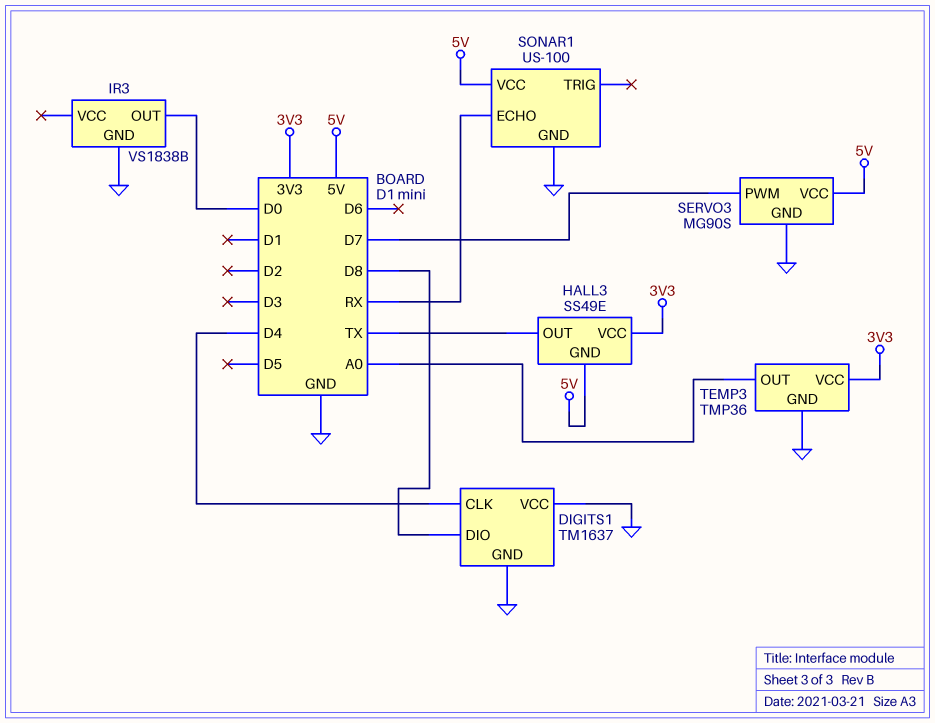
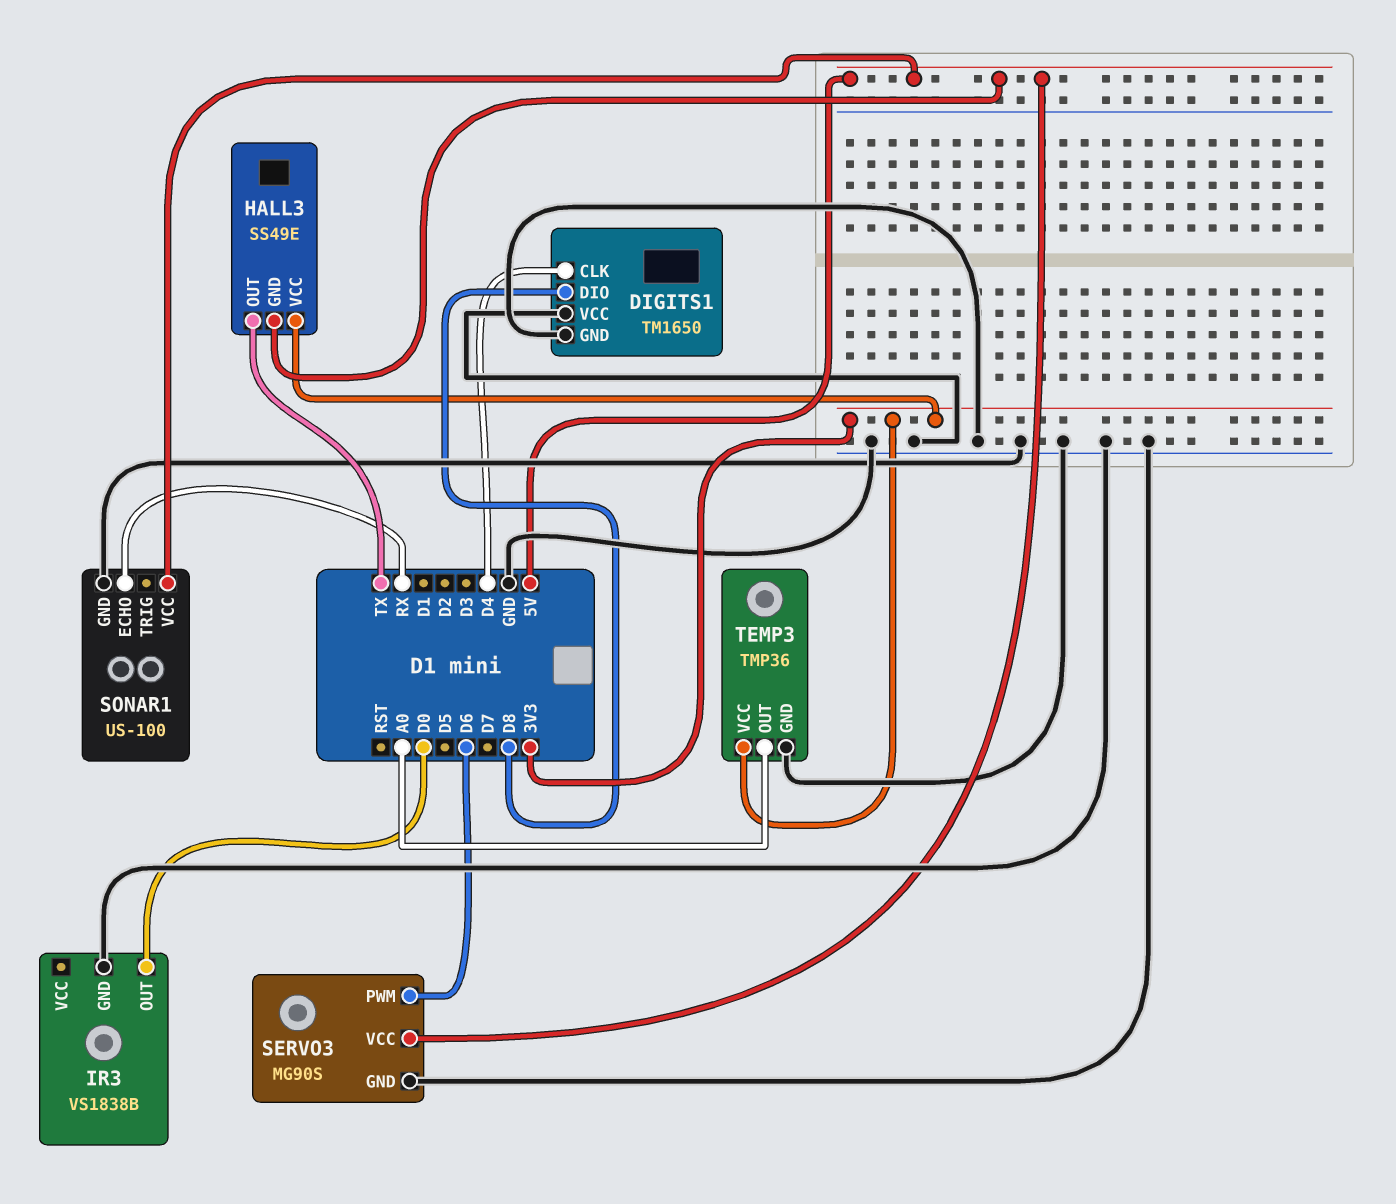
DIGITS1: TM1637 -> TM1650
SERVO3 pin PWM: D7 -> D6

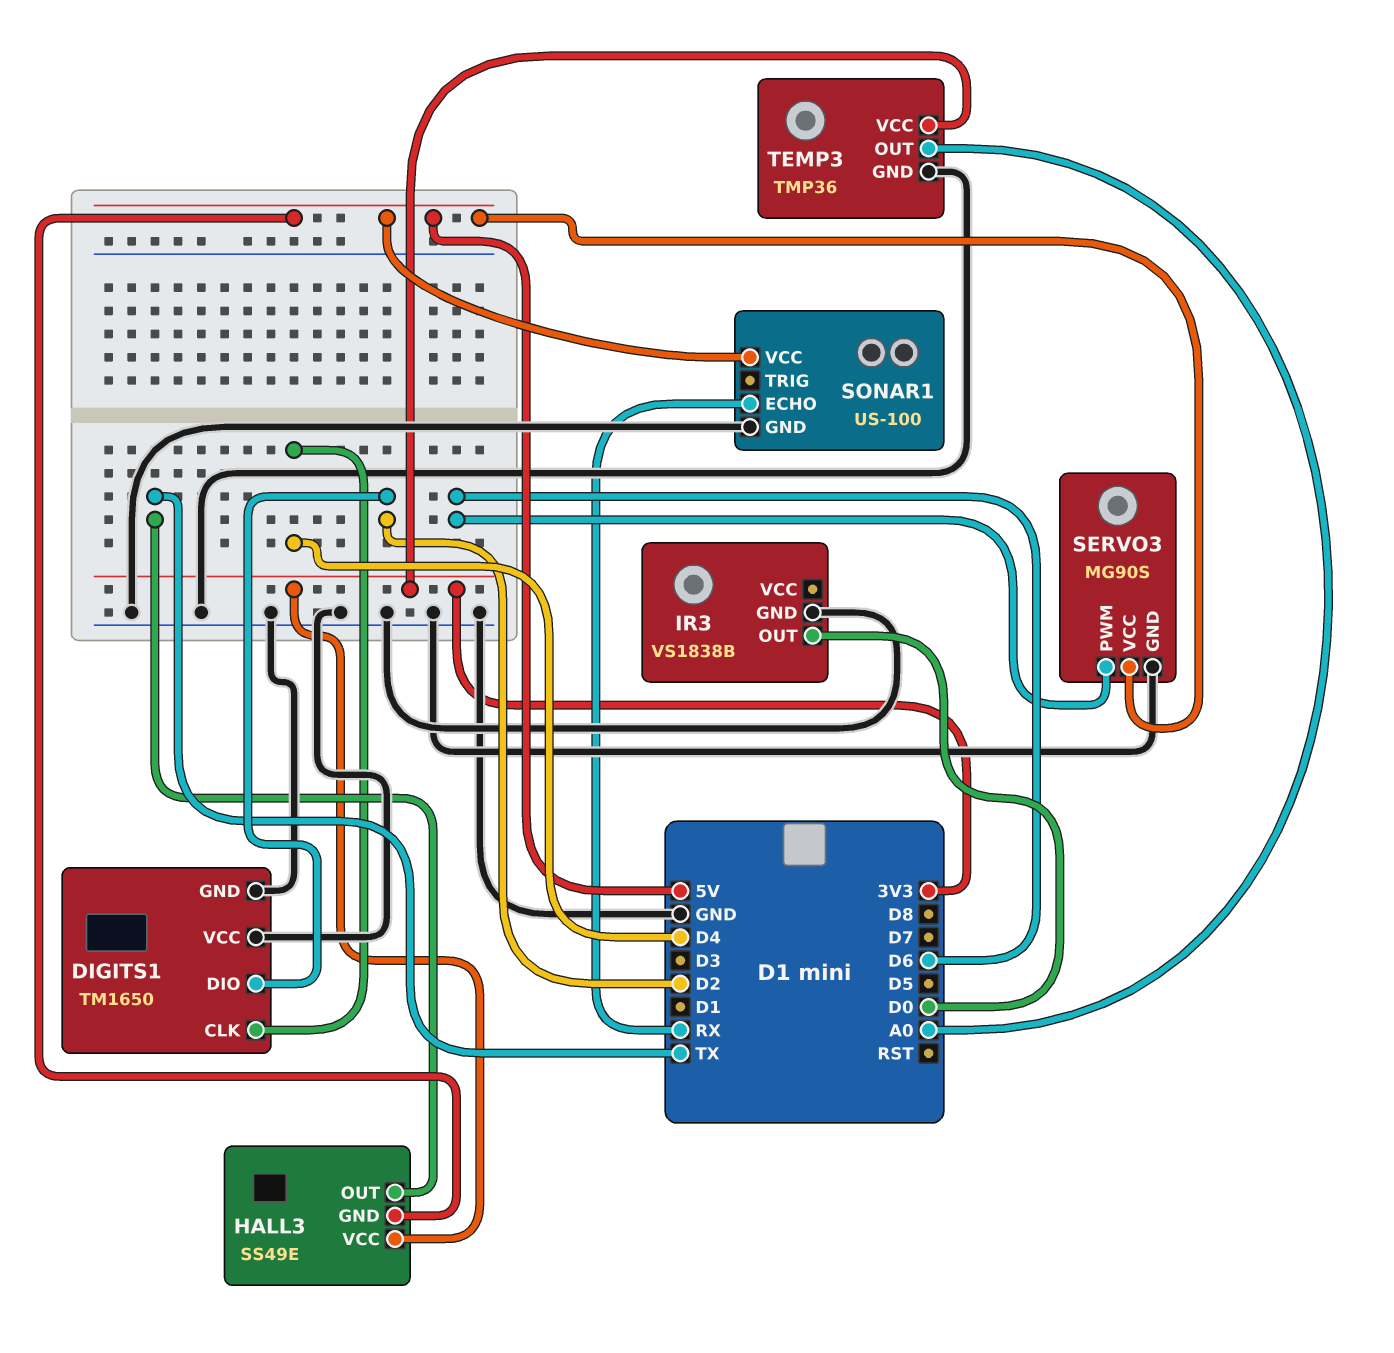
DIGITS1 pin DIO: D8 -> D2

